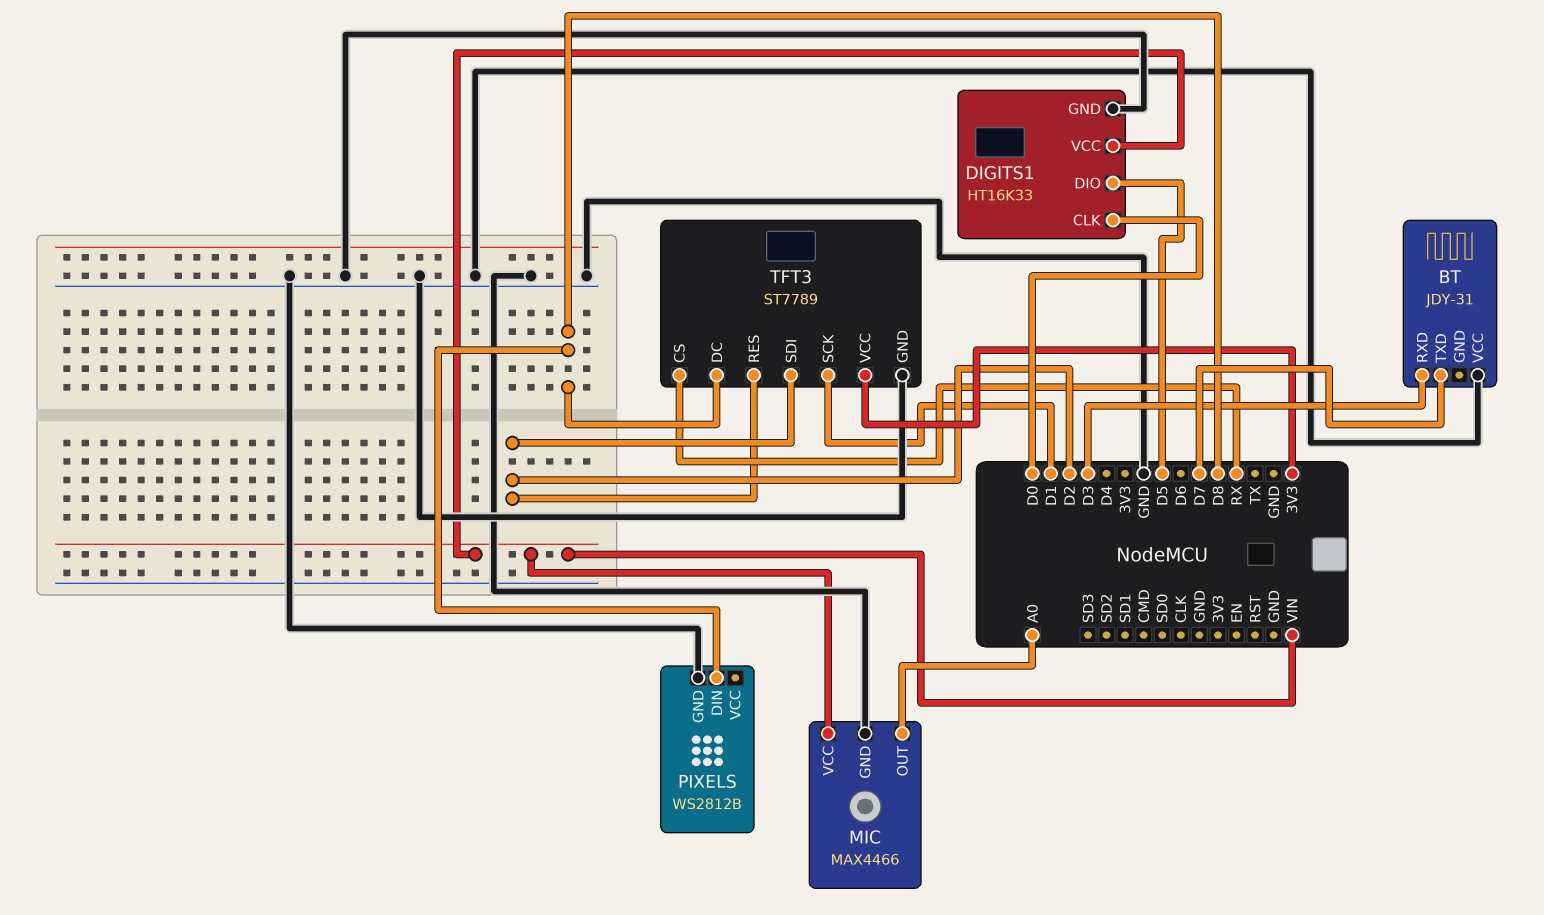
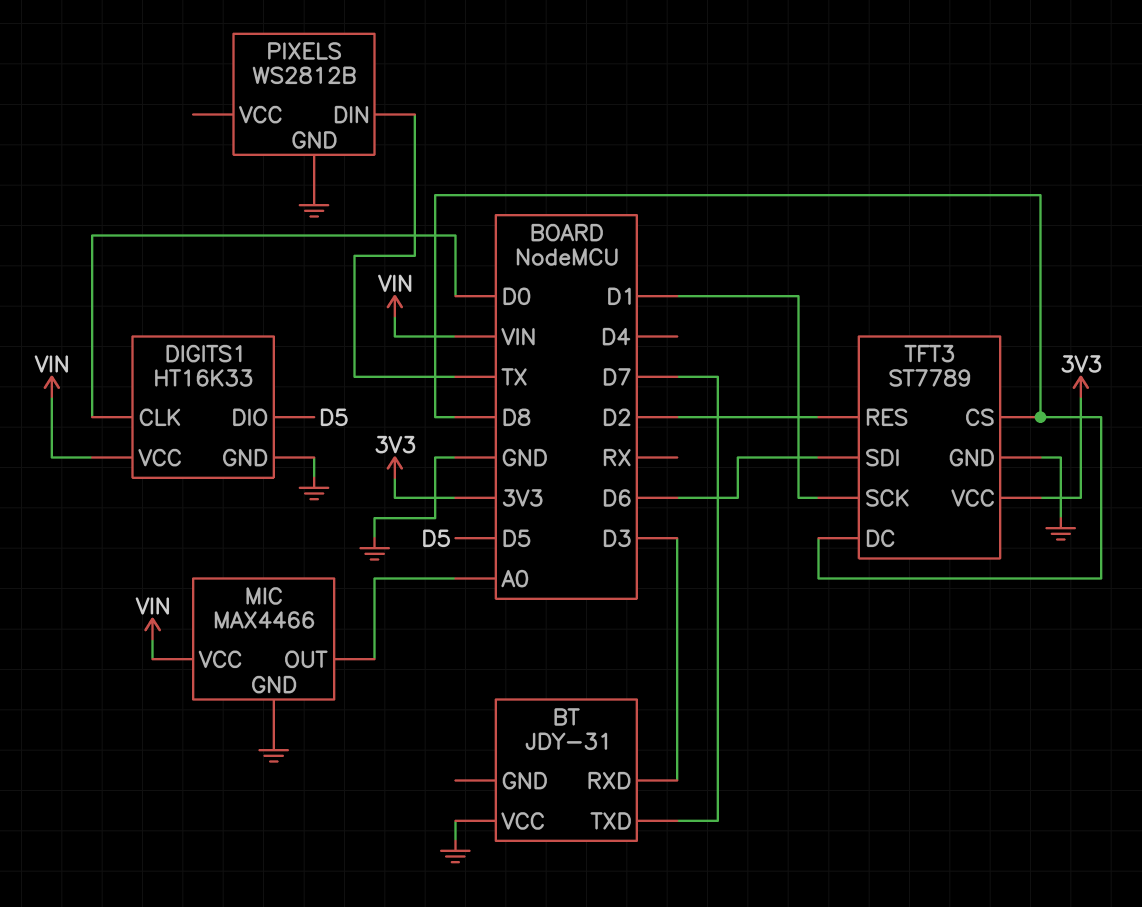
PIXELS pin DIN: D8 -> TX
TFT3 pin CS: RX -> D8
TFT3 pin SDI: D2 -> D6

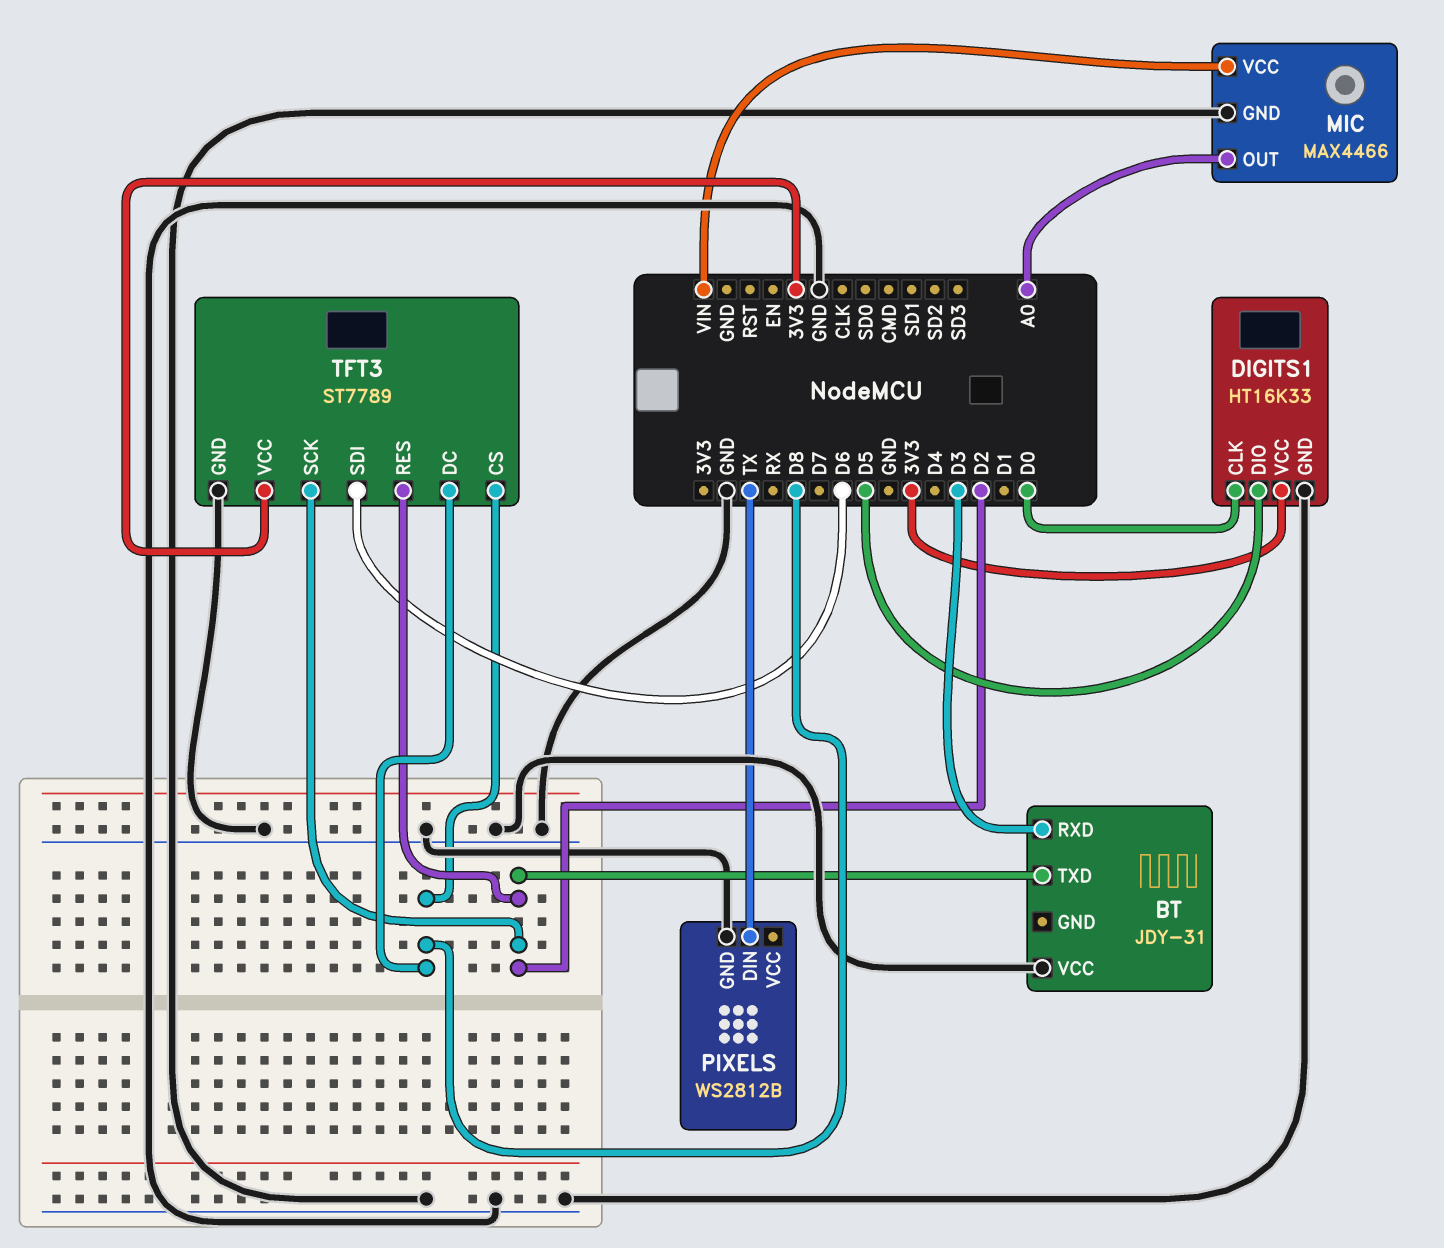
BT pin TXD: D7 -> D2
DIGITS1 pin VCC: VIN -> 3V3
TFT3 pin SCK: D1 -> D2

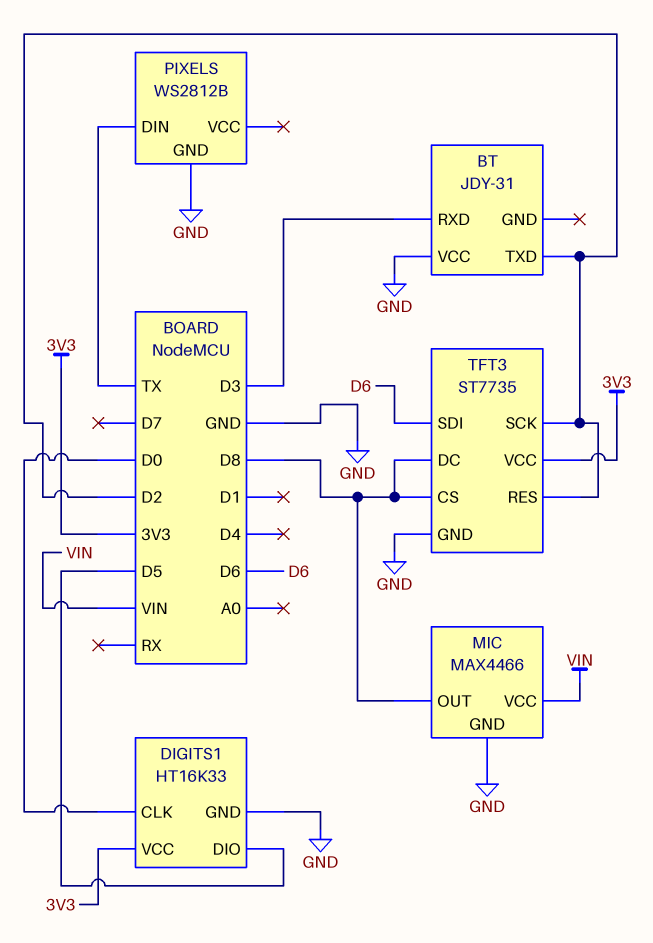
MIC pin OUT: A0 -> D8
TFT3: ST7789 -> ST7735

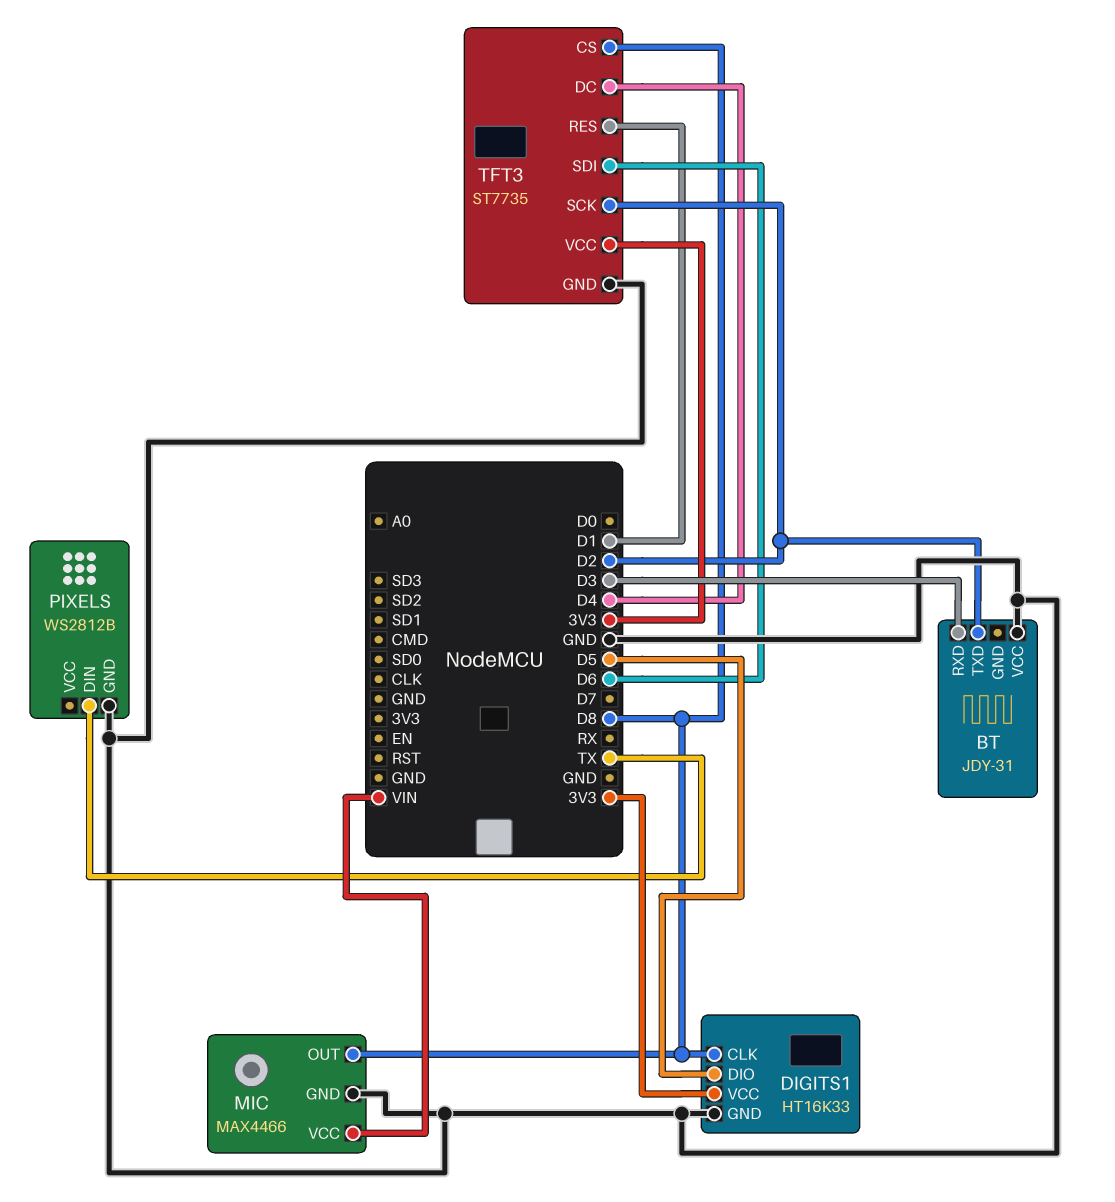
DIGITS1 pin CLK: D0 -> D8
TFT3 pin DC: D8 -> D4
TFT3 pin RES: D2 -> D1

